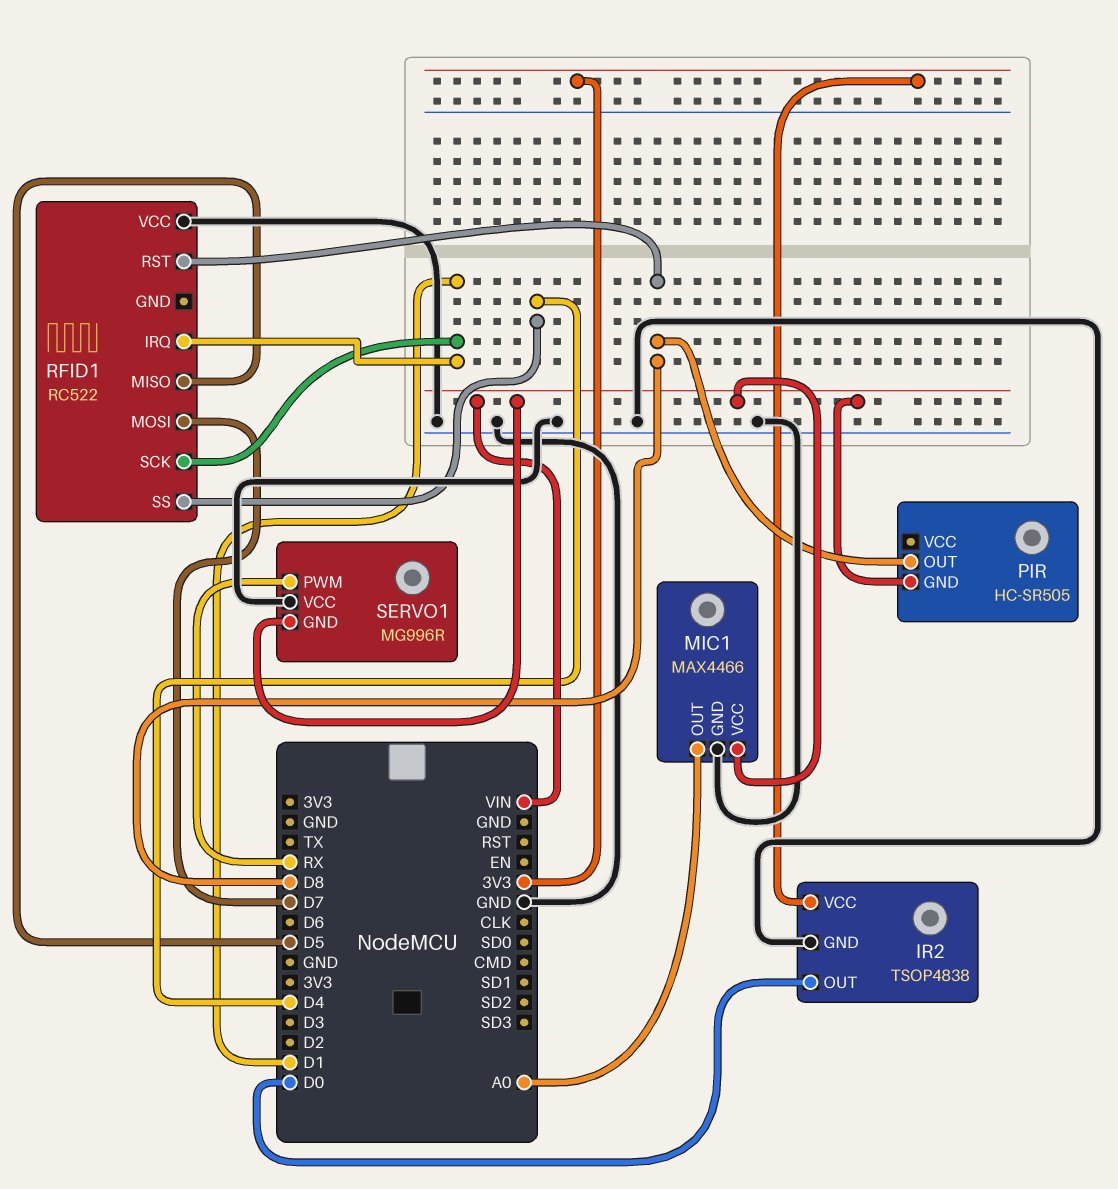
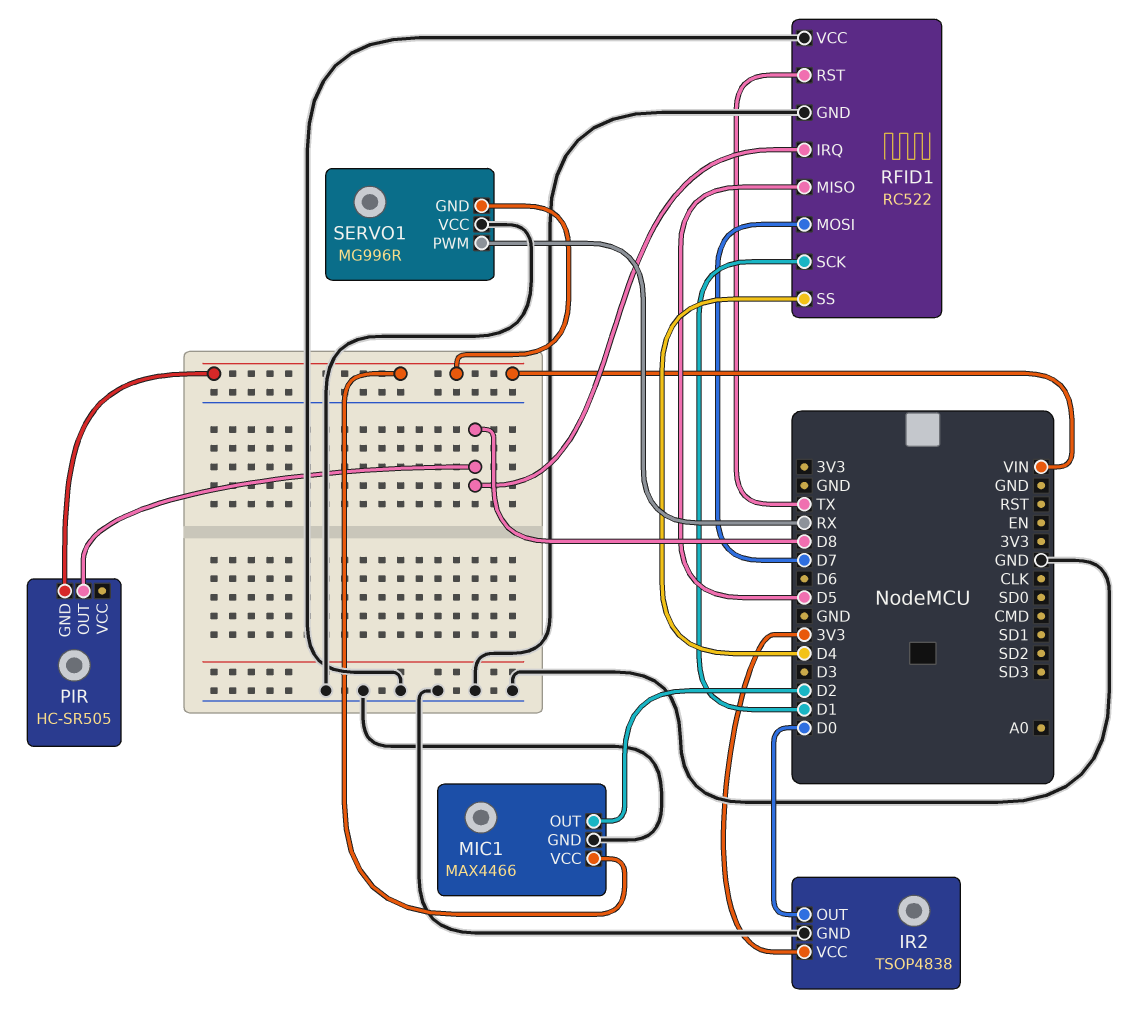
MIC1 pin OUT: A0 -> D2
RFID1 pin GND: none -> GND
RFID1 pin IRQ: D1 -> D8
RFID1 pin RST: D8 -> TX

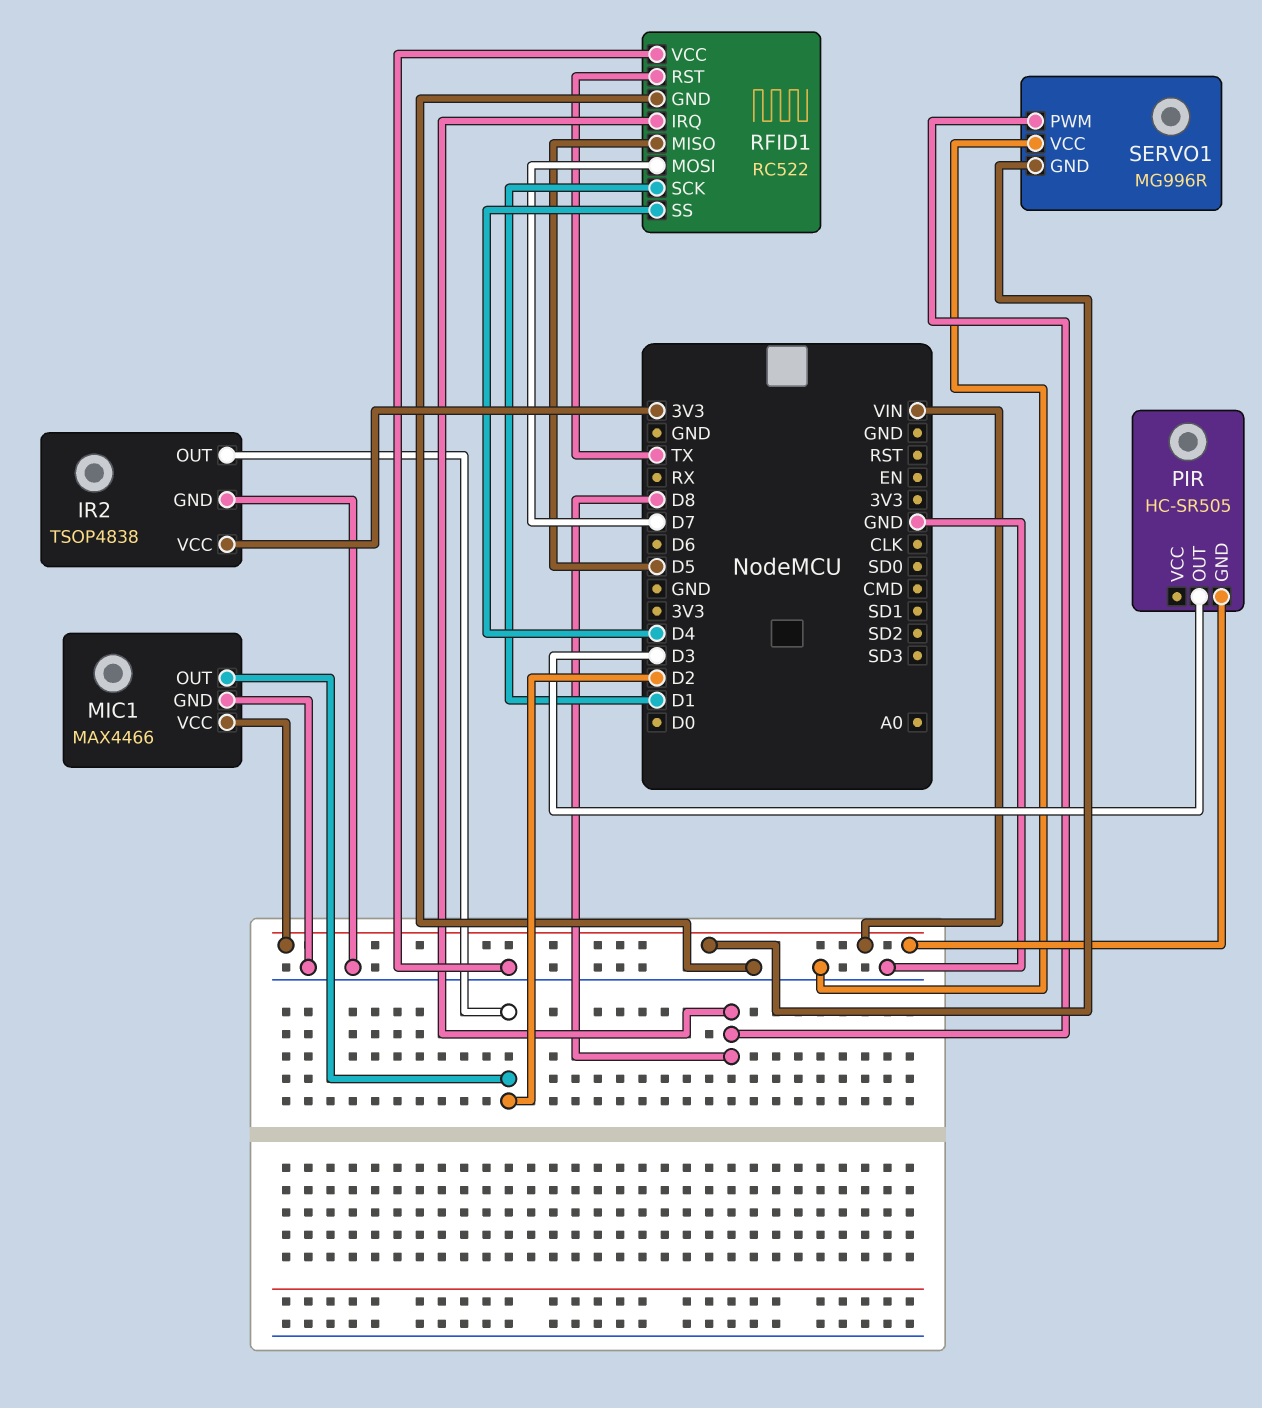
IR2 pin OUT: D0 -> D2
PIR pin OUT: D8 -> D3
SERVO1 pin PWM: RX -> D8

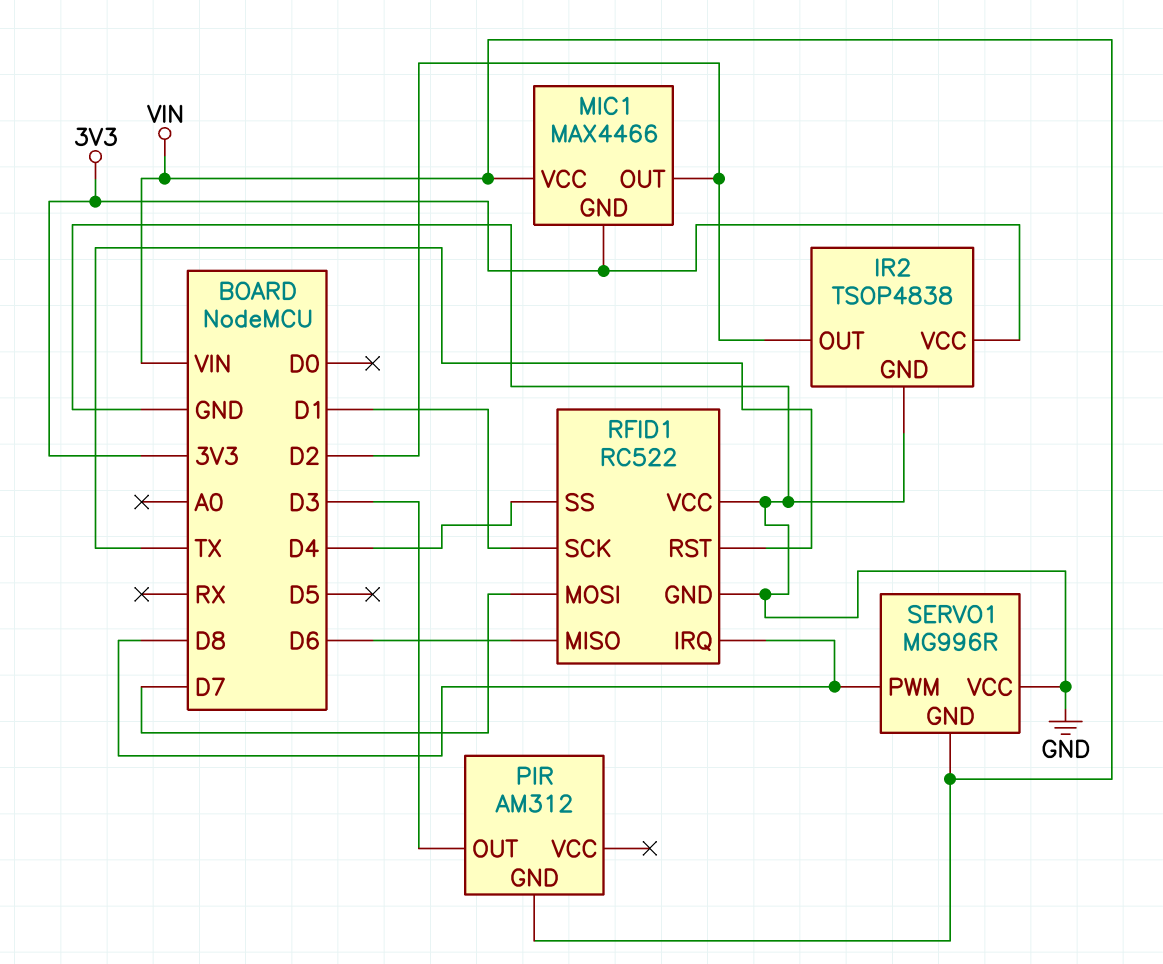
MIC1 pin GND: GND -> 3V3
PIR: HC-SR505 -> AM312
RFID1 pin MISO: D5 -> D6

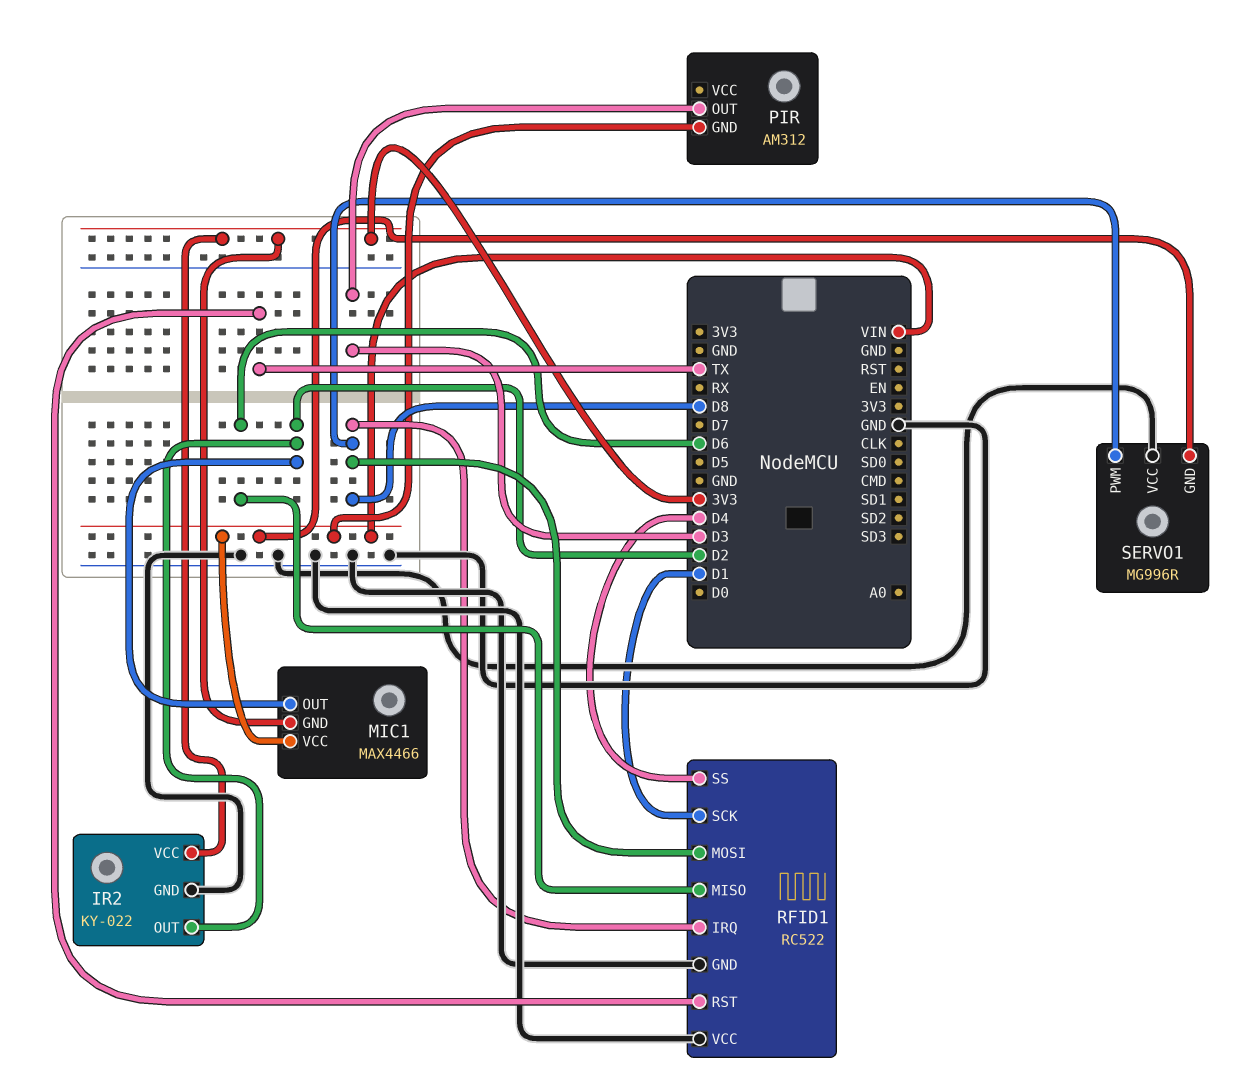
IR2: TSOP4838 -> KY-022
RFID1 pin MOSI: D7 -> D8

